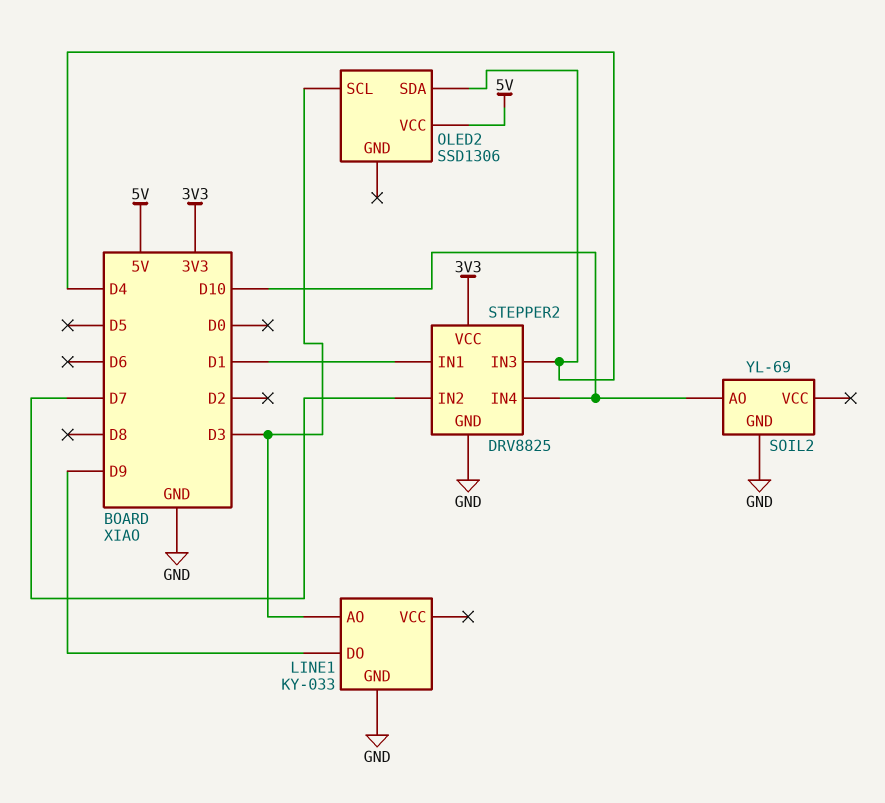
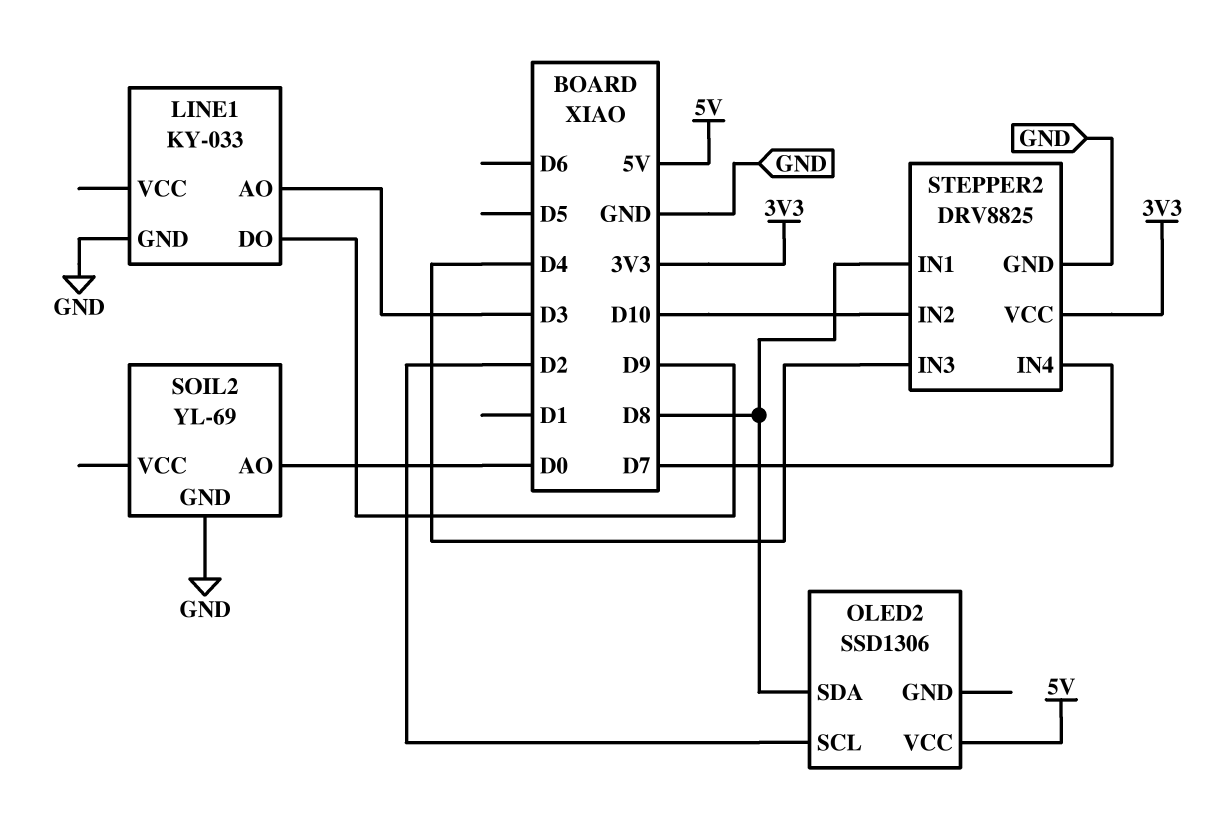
OLED2 pin SCL: D3 -> D2
OLED2 pin SDA: D4 -> D8
SOIL2 pin AO: D10 -> D0
STEPPER2 pin IN1: D1 -> D8
STEPPER2 pin IN2: D7 -> D10
STEPPER2 pin IN4: D10 -> D7

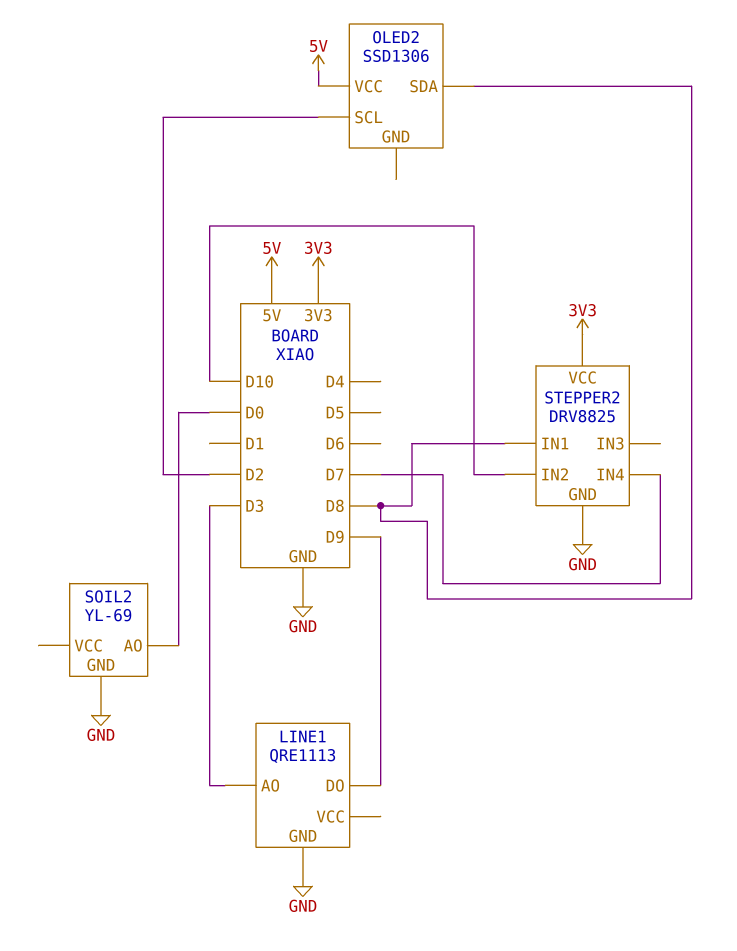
LINE1: KY-033 -> QRE1113
STEPPER2 pin IN3: D4 -> none

